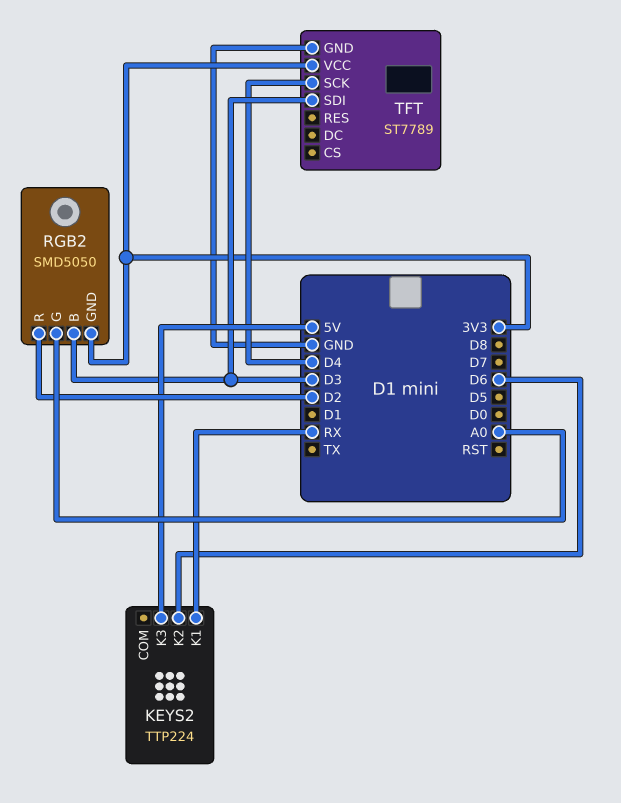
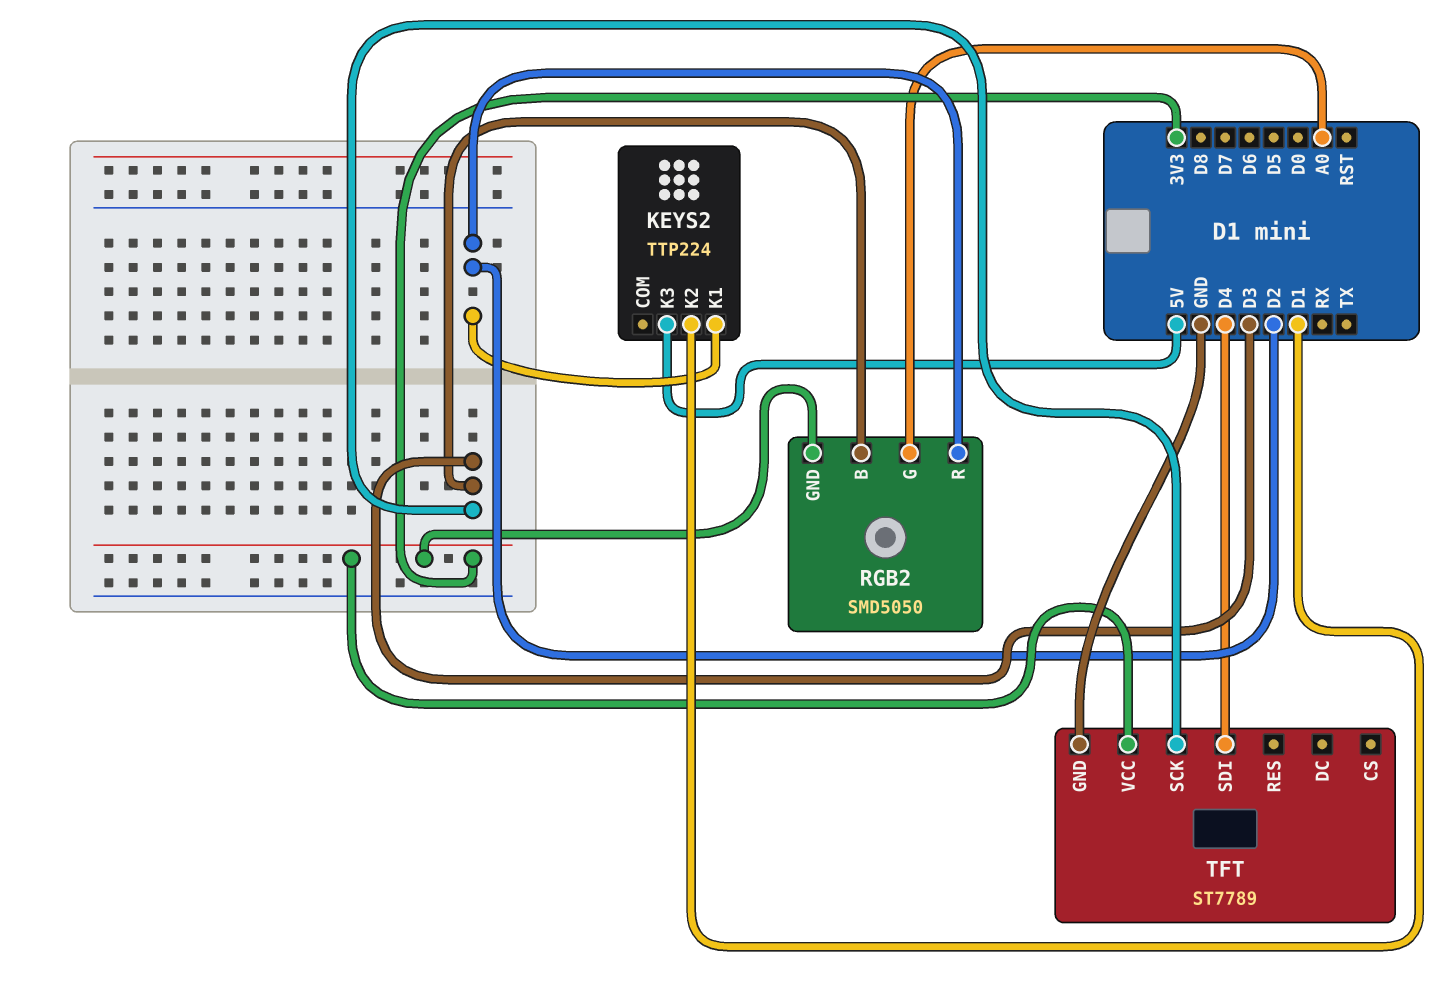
KEYS2 pin K1: RX -> D2
KEYS2 pin K2: D6 -> D1
TFT pin SCK: D4 -> D3
TFT pin SDI: D3 -> D4

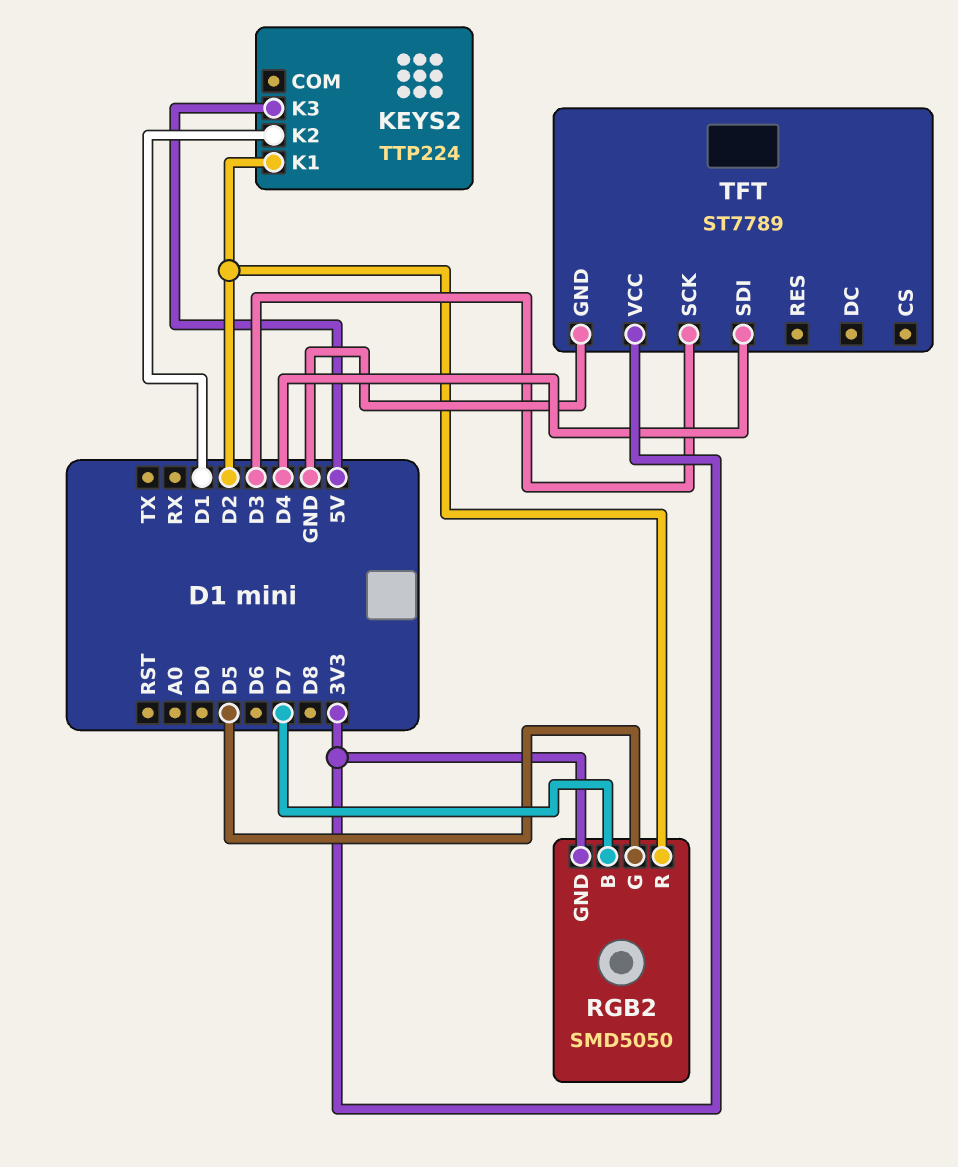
RGB2 pin B: D3 -> D7
RGB2 pin G: A0 -> D5

